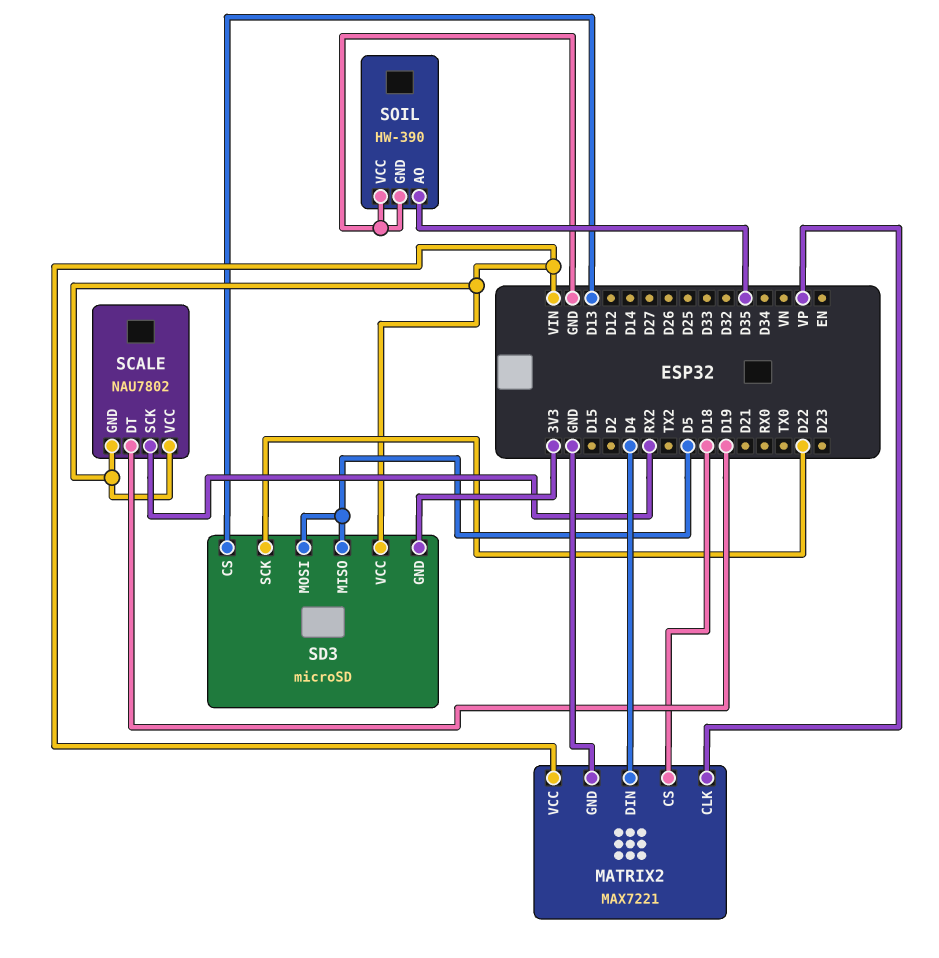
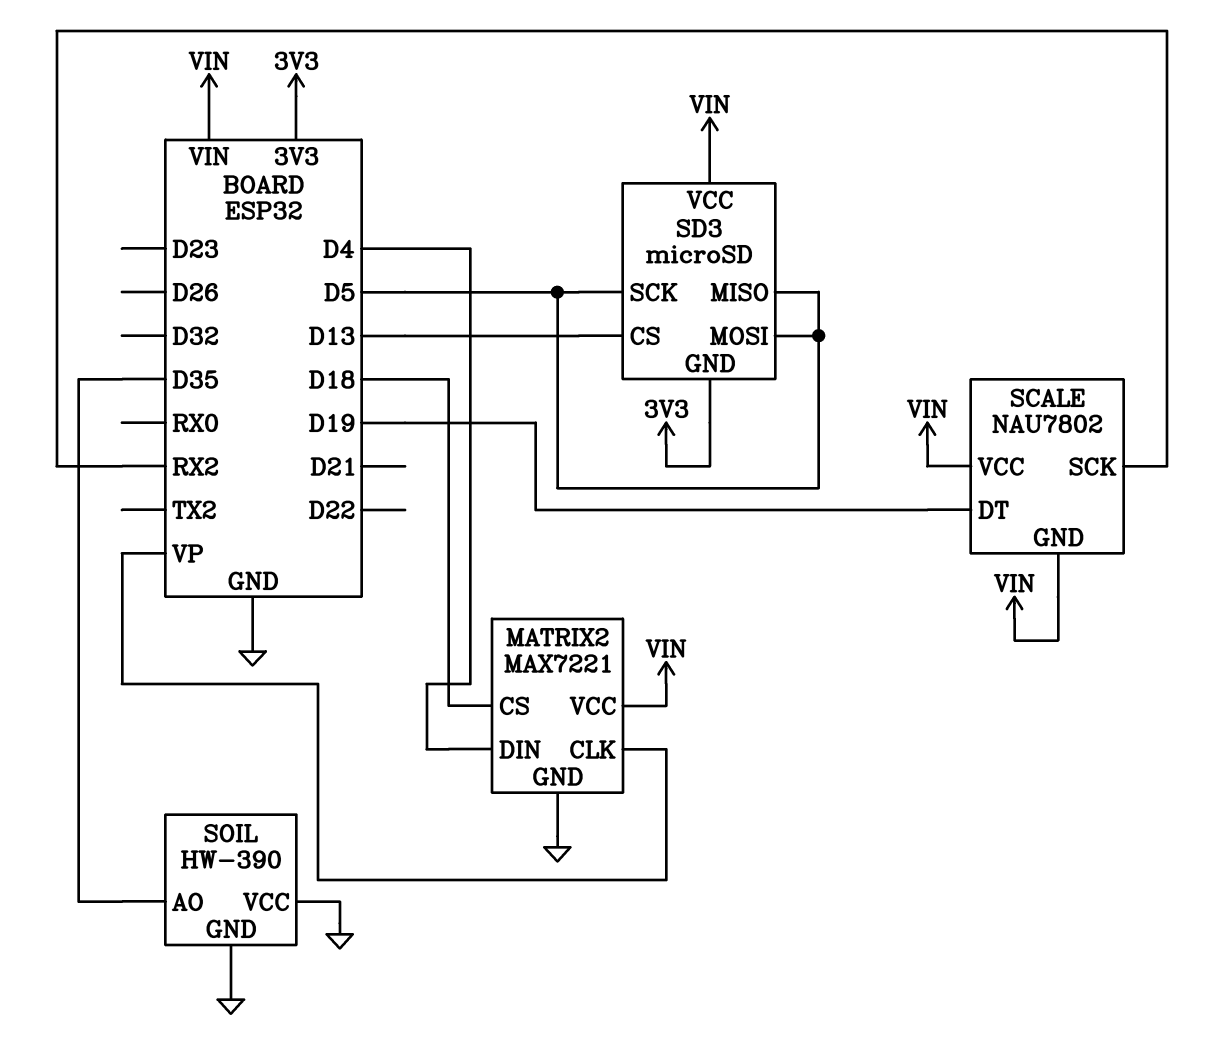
SD3 pin SCK: D22 -> D5

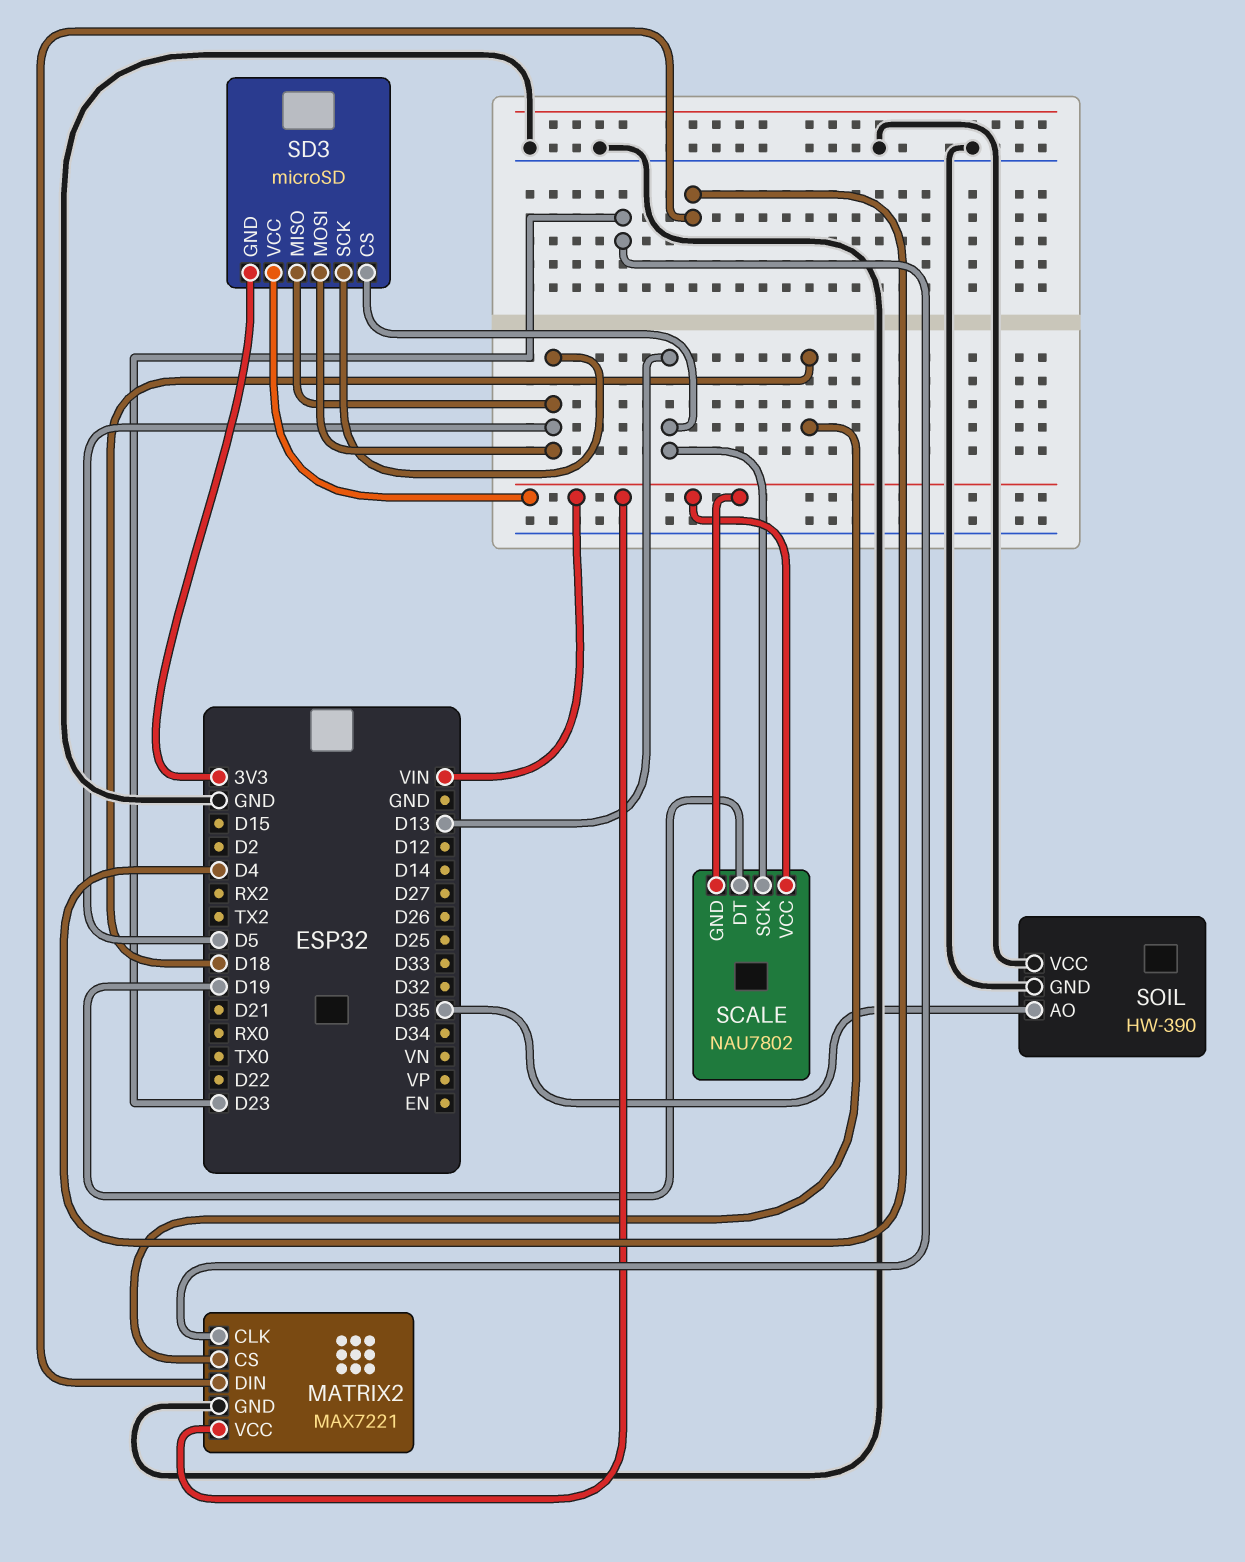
MATRIX2 pin CLK: VP -> D23
SCALE pin SCK: RX2 -> D13

